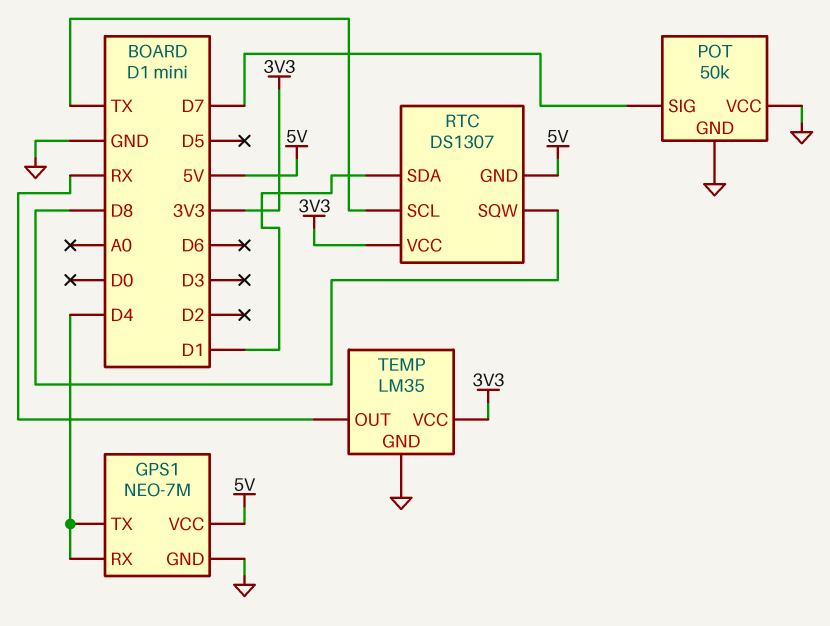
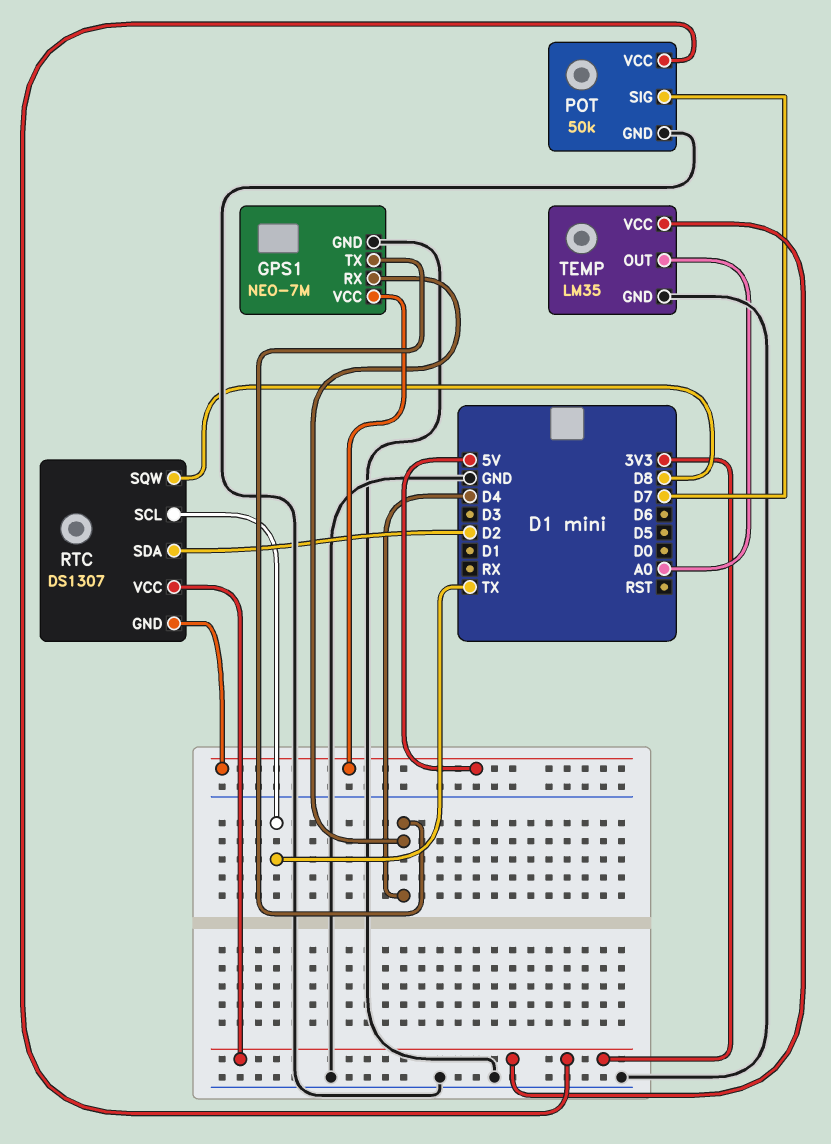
POT pin VCC: GND -> 3V3
RTC pin SDA: D1 -> D2
TEMP pin OUT: RX -> A0

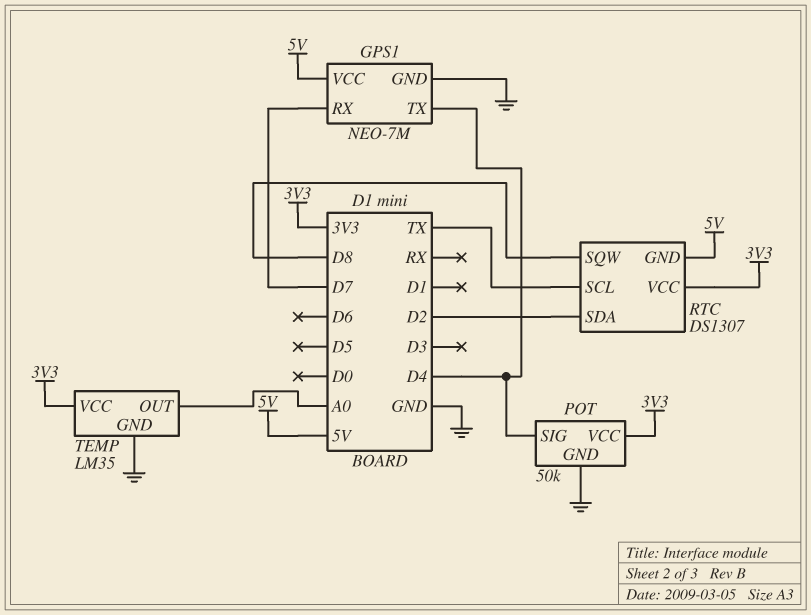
GPS1 pin RX: D4 -> D7
POT pin SIG: D7 -> D4

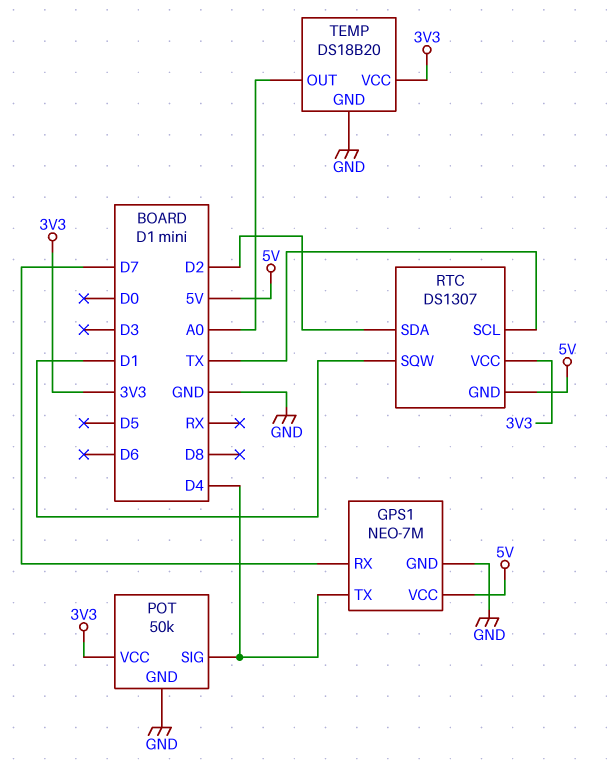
RTC pin SQW: D8 -> D1
TEMP: LM35 -> DS18B20

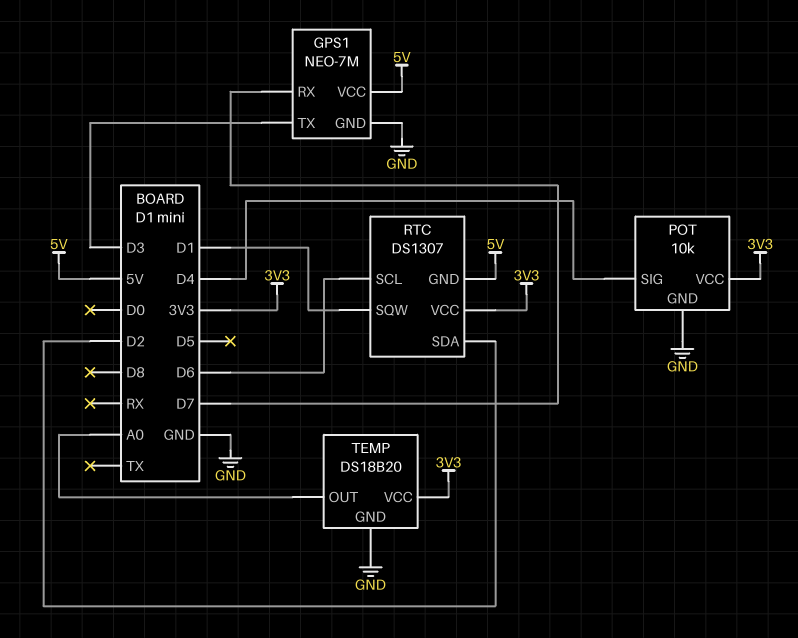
GPS1 pin TX: D4 -> D3
POT: 50k -> 10k
RTC pin SCL: TX -> D6

